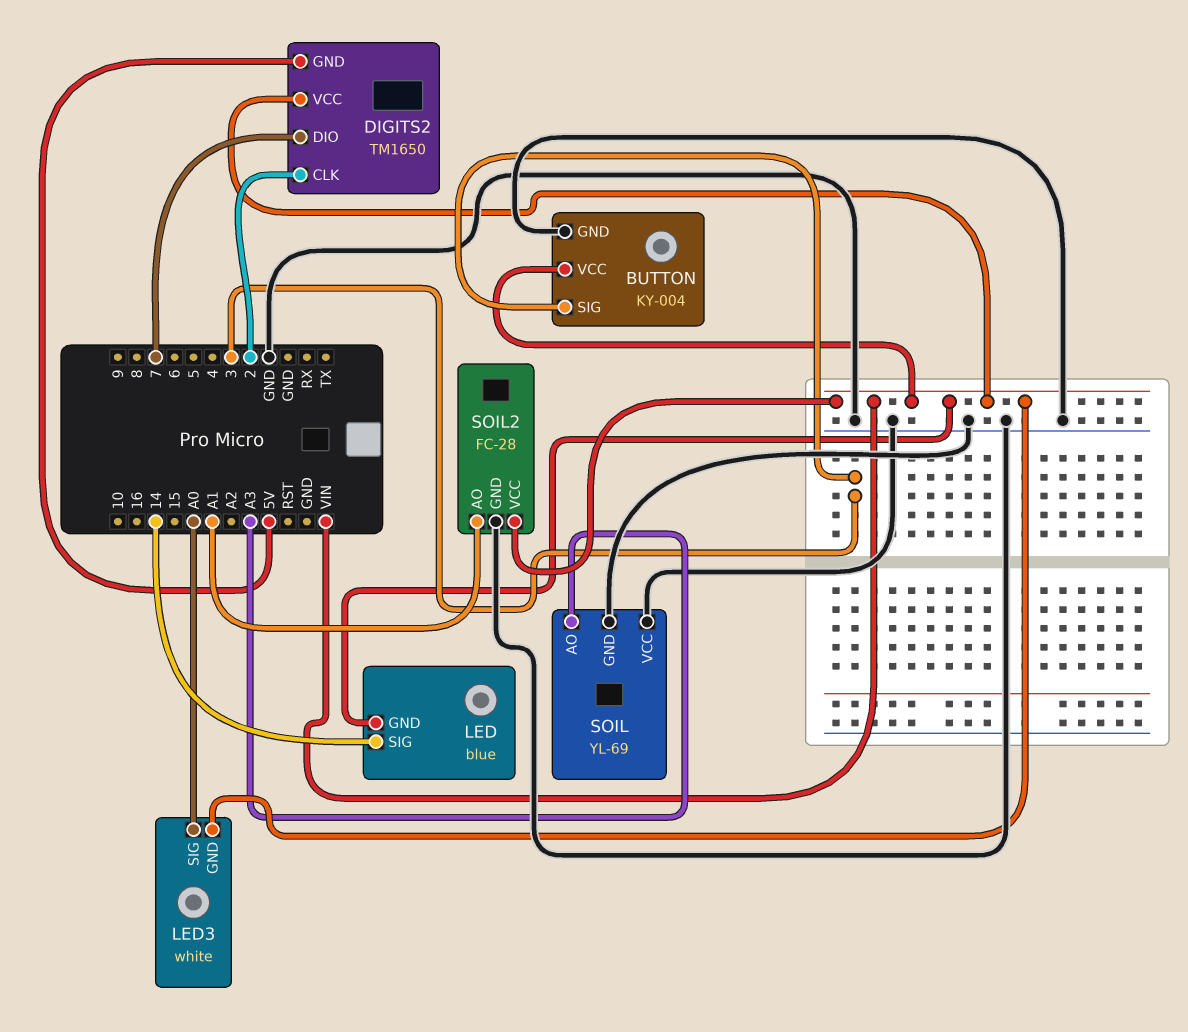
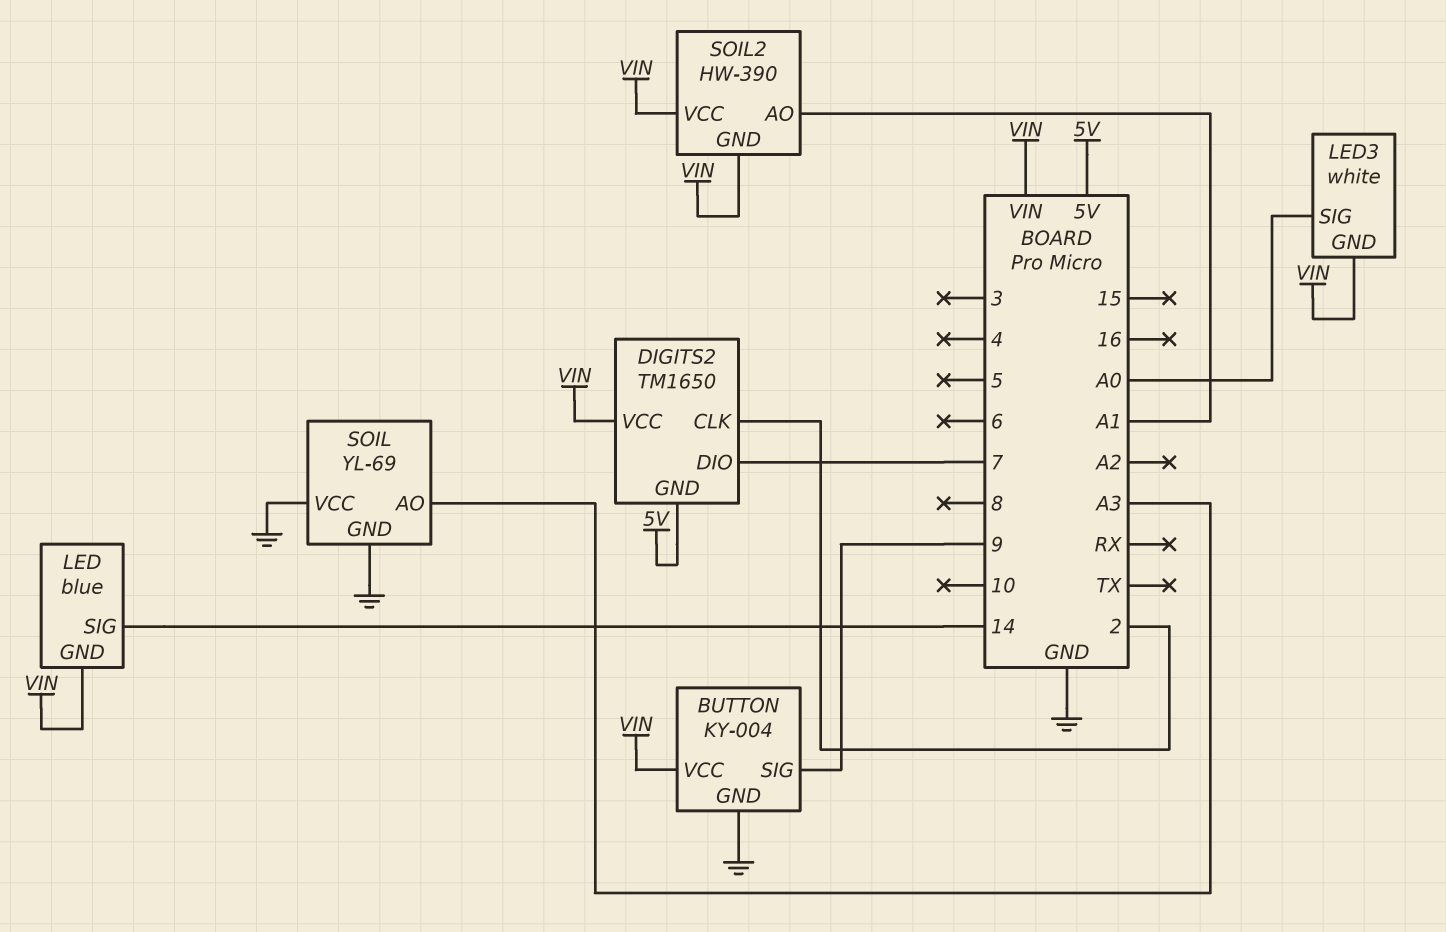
BUTTON pin SIG: 3 -> 9
SOIL2: FC-28 -> HW-390
SOIL2 pin GND: GND -> VIN

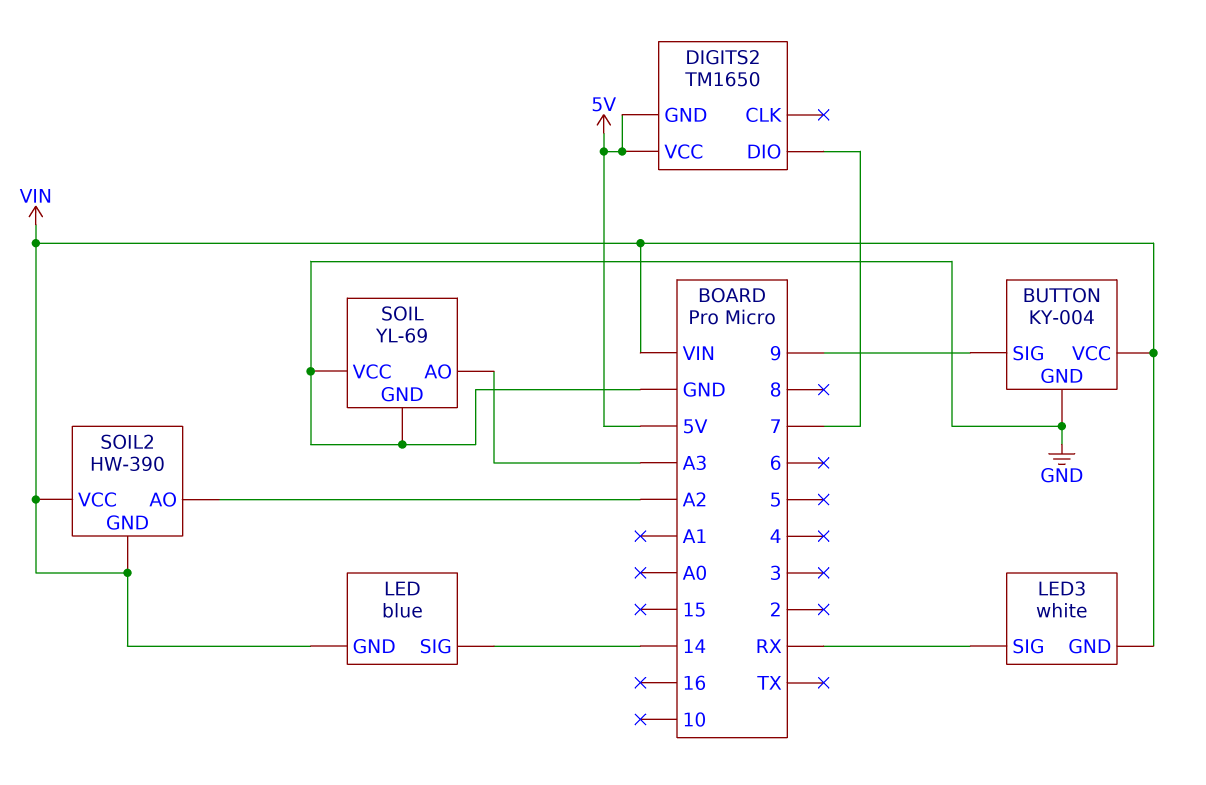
DIGITS2 pin CLK: 2 -> none
DIGITS2 pin VCC: VIN -> 5V
LED3 pin SIG: A0 -> RX
SOIL2 pin AO: A1 -> A2

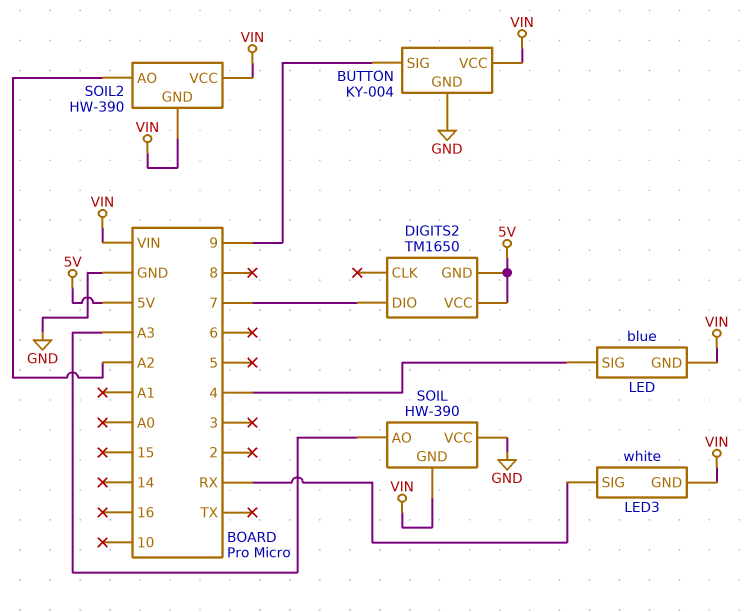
LED pin SIG: 14 -> 4
SOIL: YL-69 -> HW-390
SOIL pin GND: GND -> VIN

